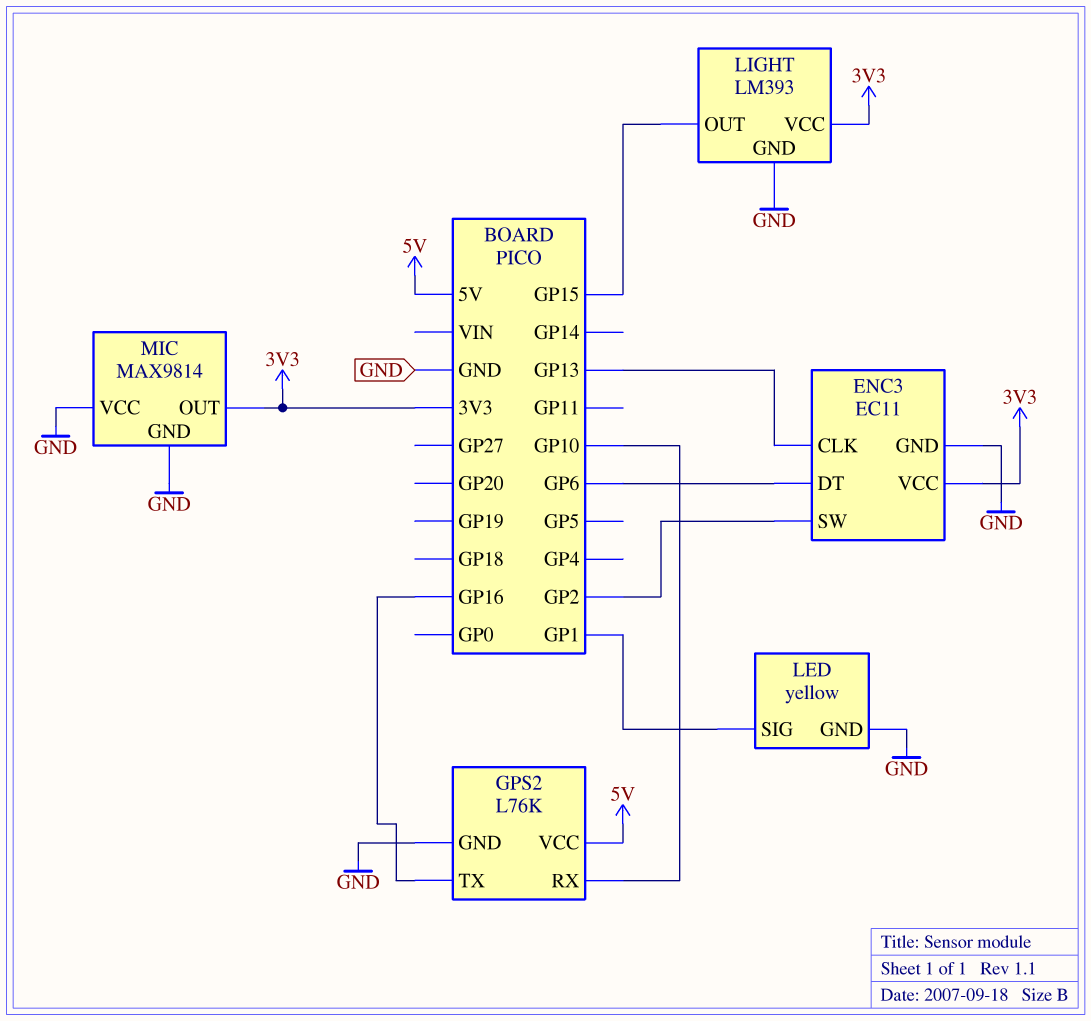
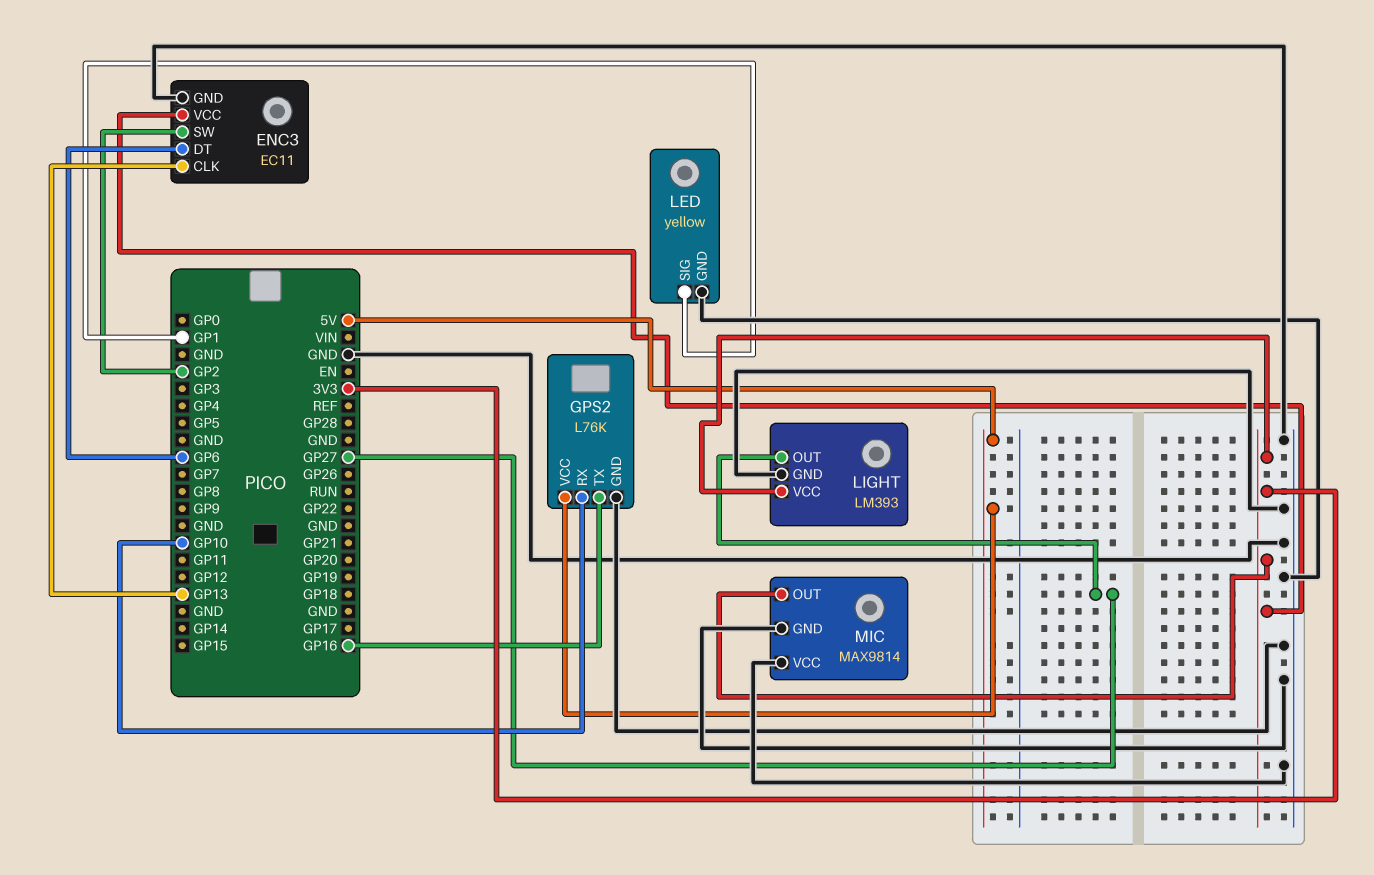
LIGHT pin OUT: GP15 -> GP27

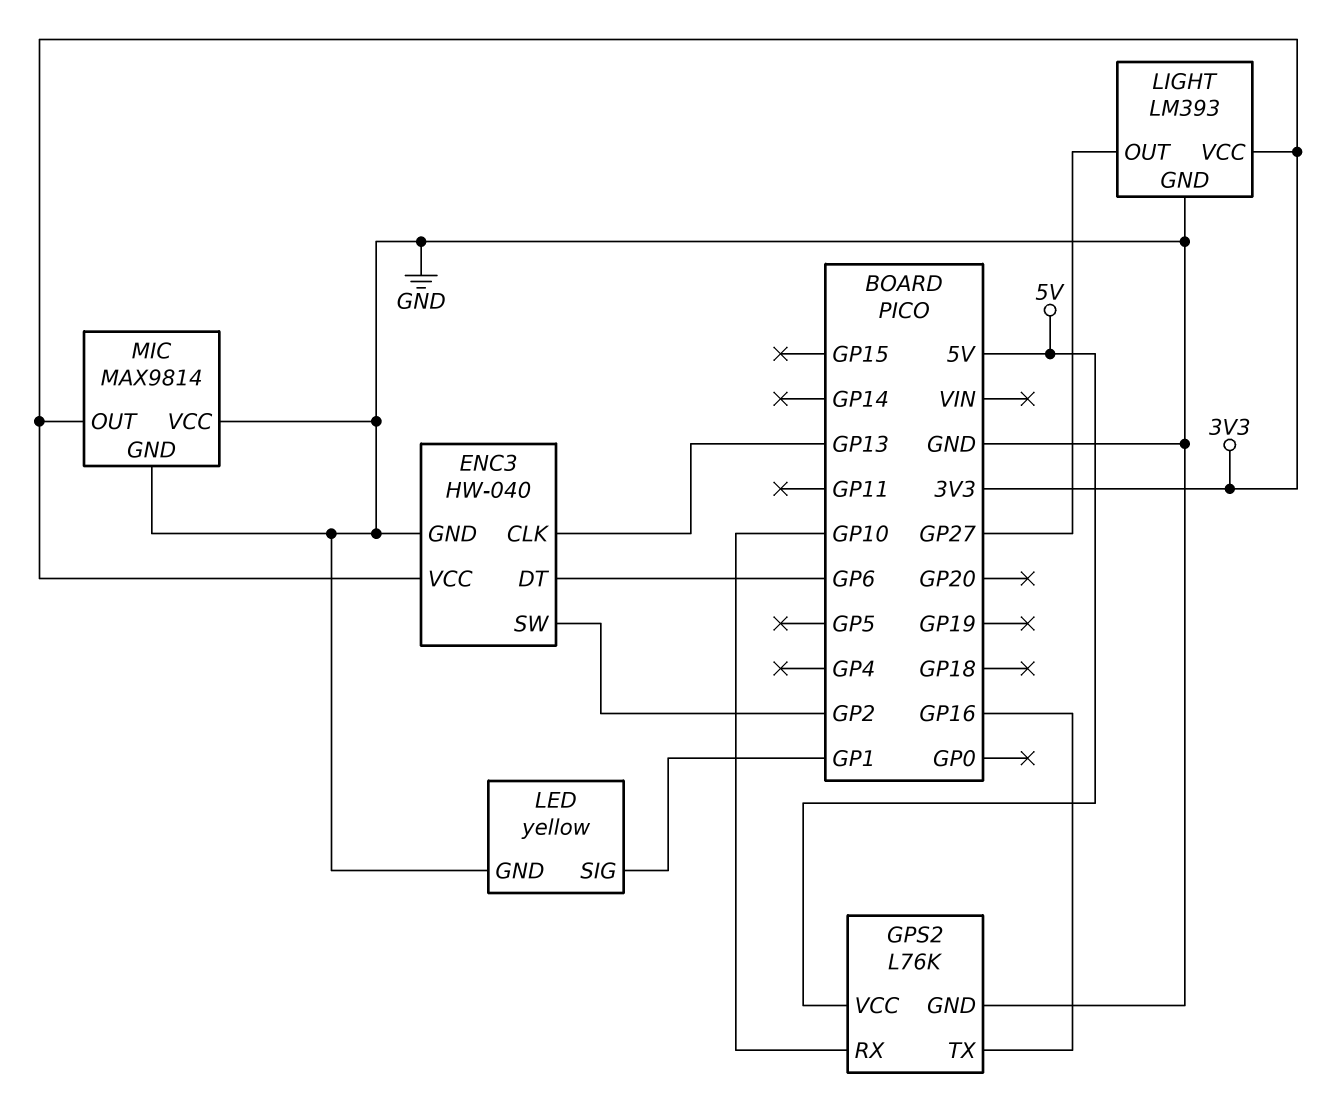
ENC3: EC11 -> HW-040

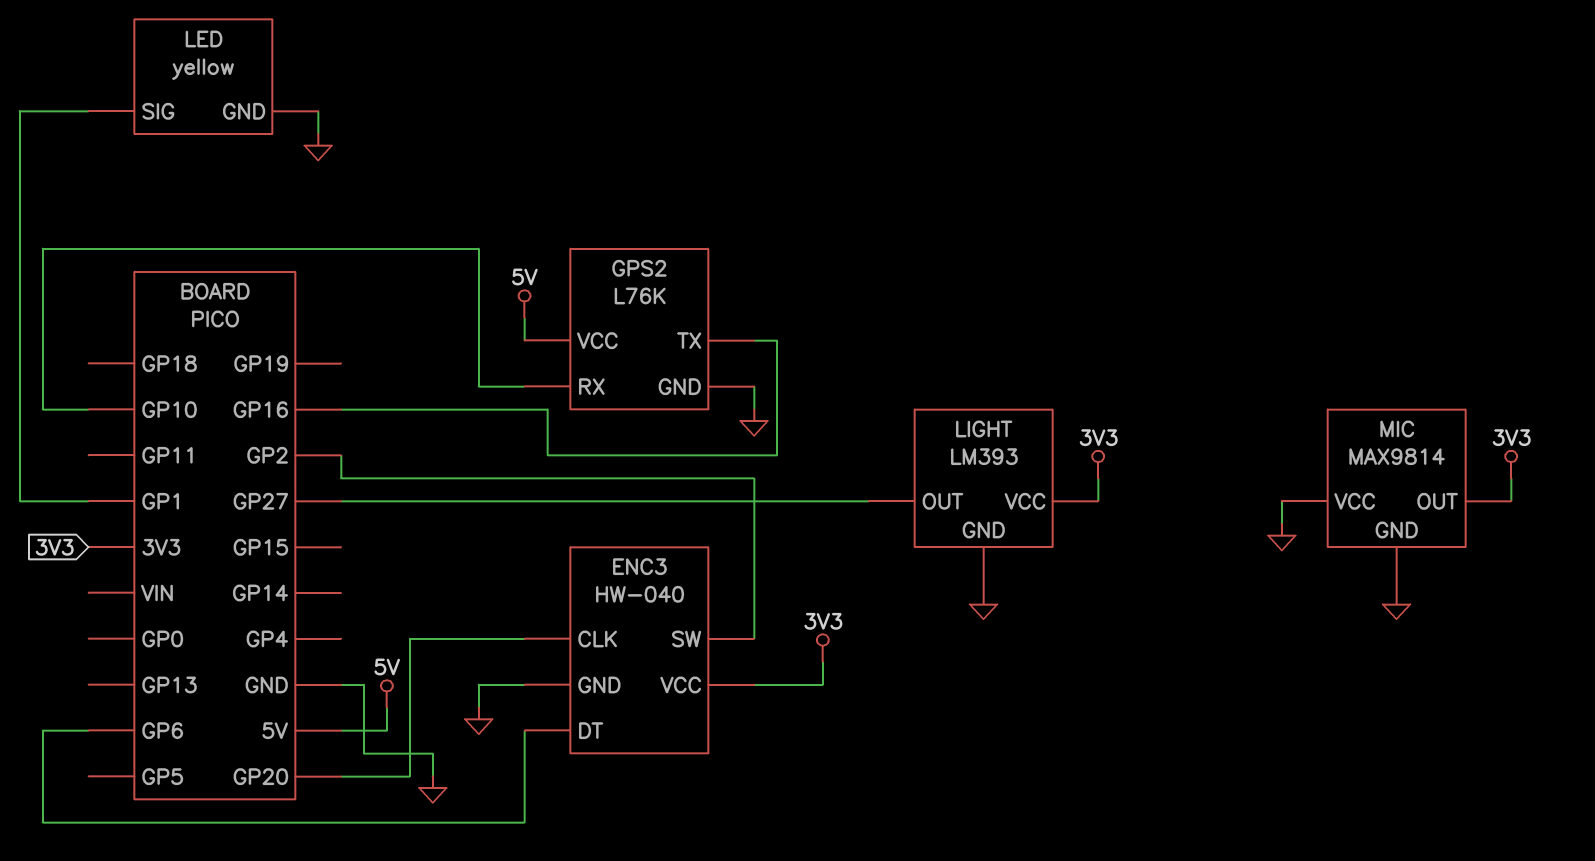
ENC3 pin CLK: GP13 -> GP20

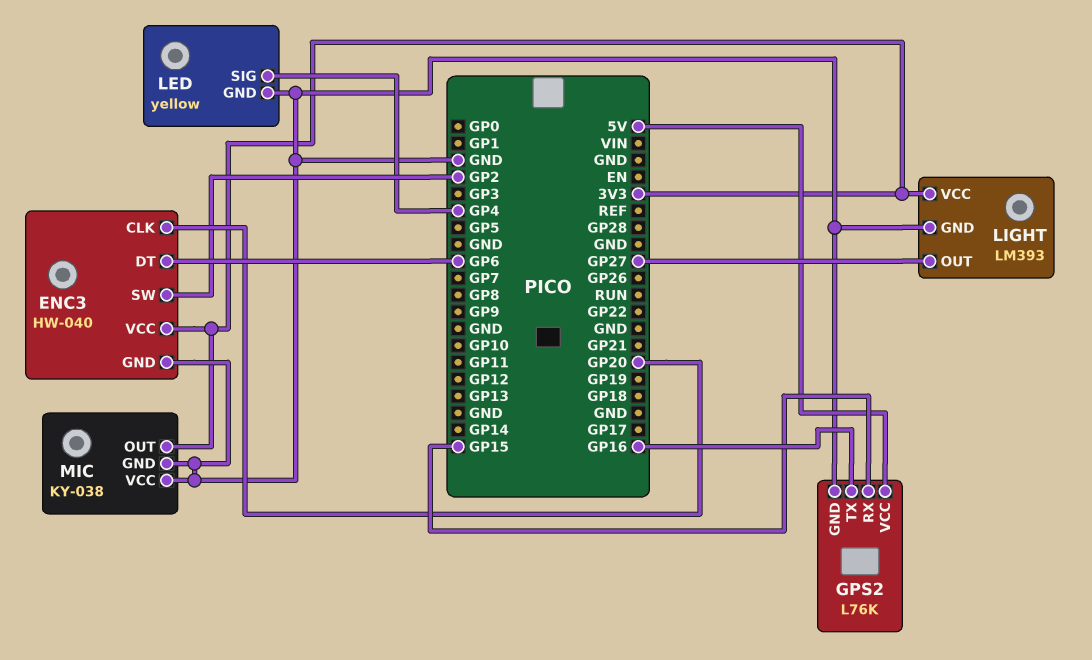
GPS2 pin RX: GP10 -> GP15
LED pin SIG: GP1 -> GP4
MIC: MAX9814 -> KY-038

